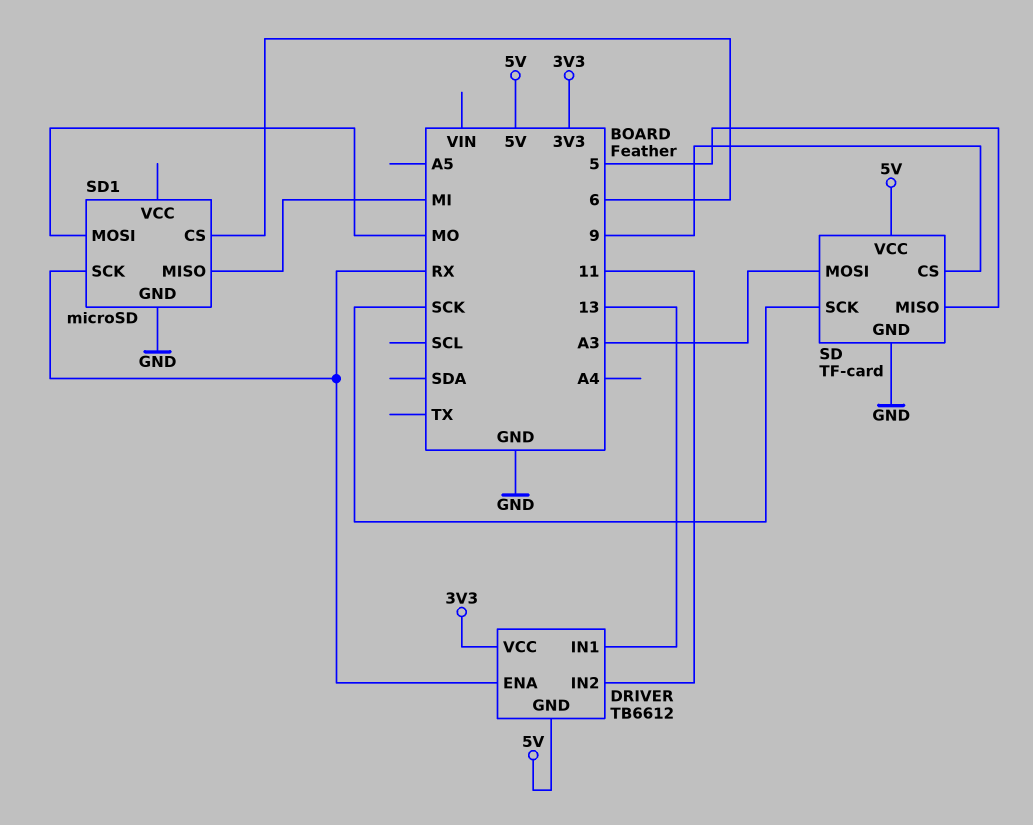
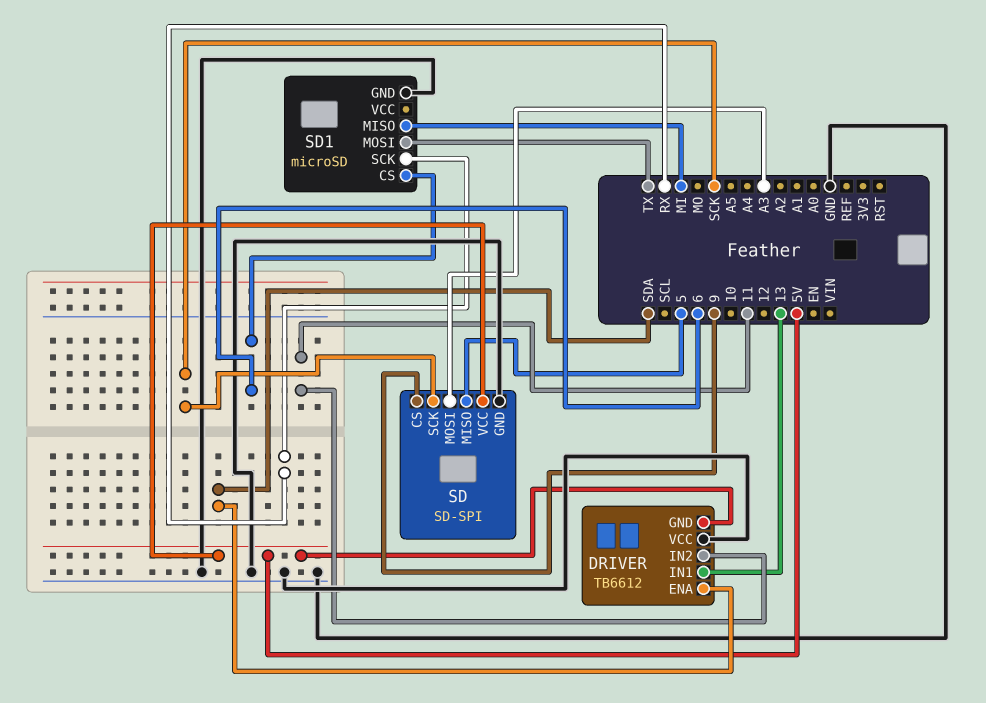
DRIVER pin ENA: RX -> SDA
DRIVER pin VCC: 3V3 -> GND
SD: TF-card -> SD-SPI
SD1 pin MOSI: MO -> TX

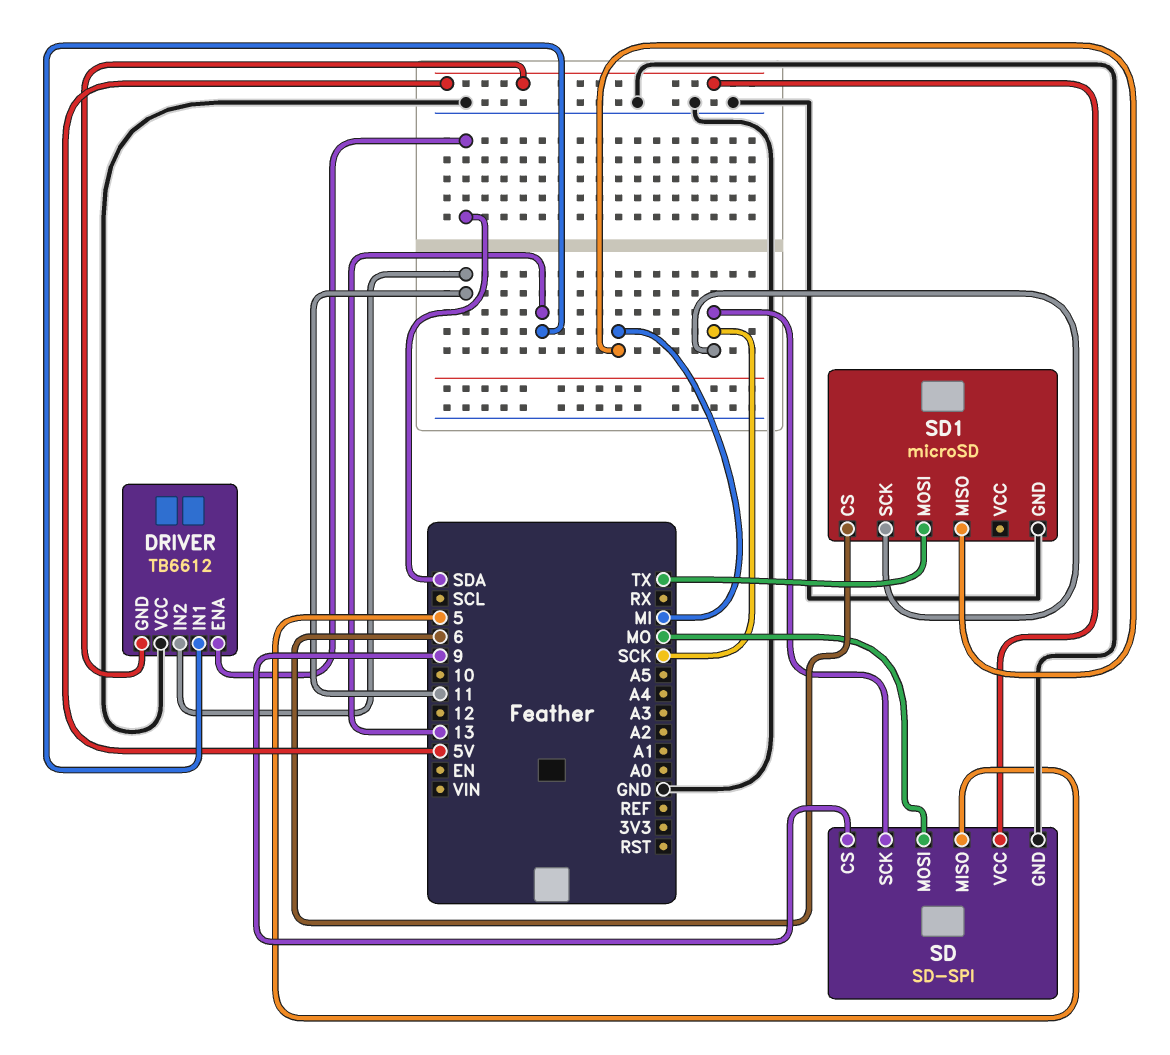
SD pin MOSI: A3 -> MO
SD1 pin SCK: RX -> SCK

